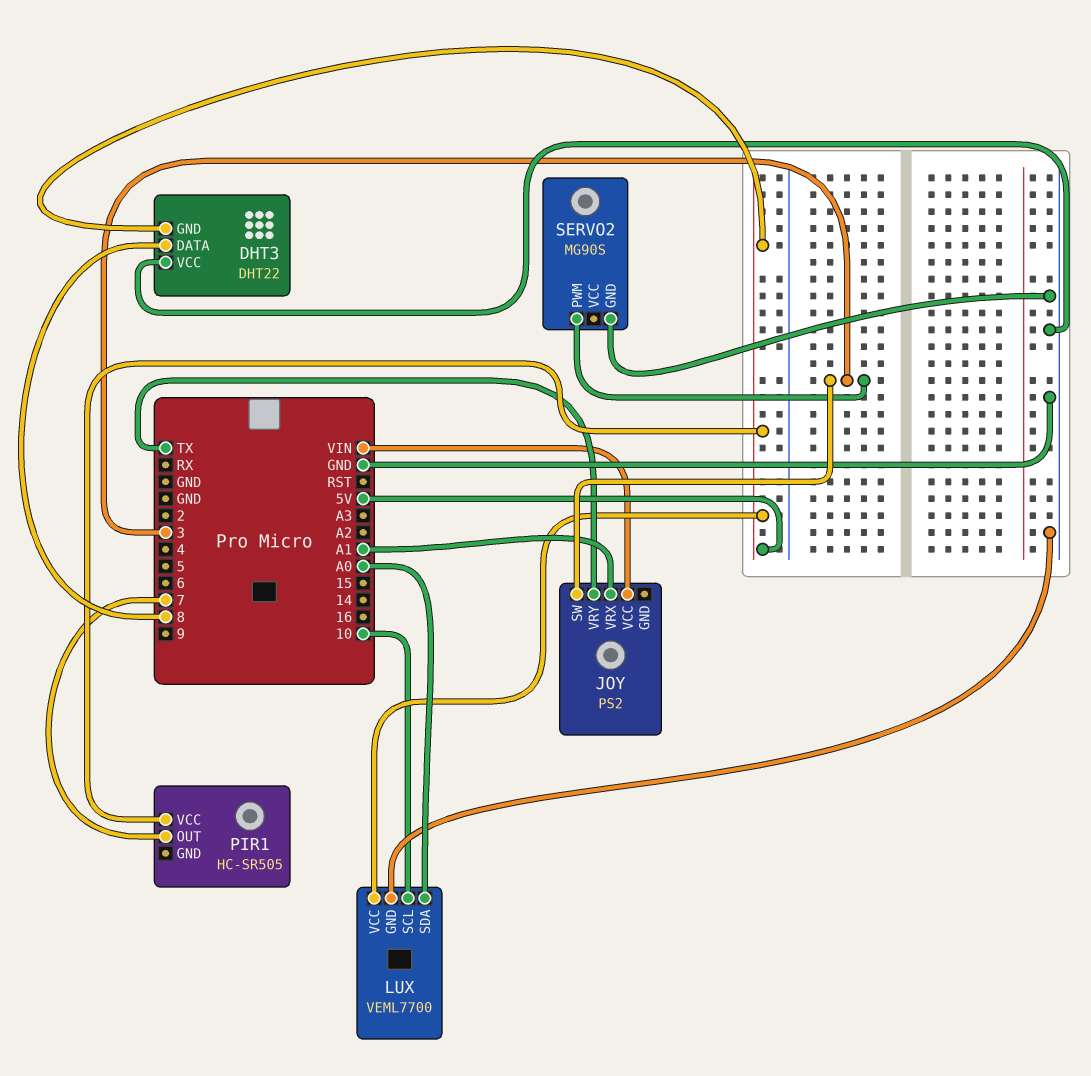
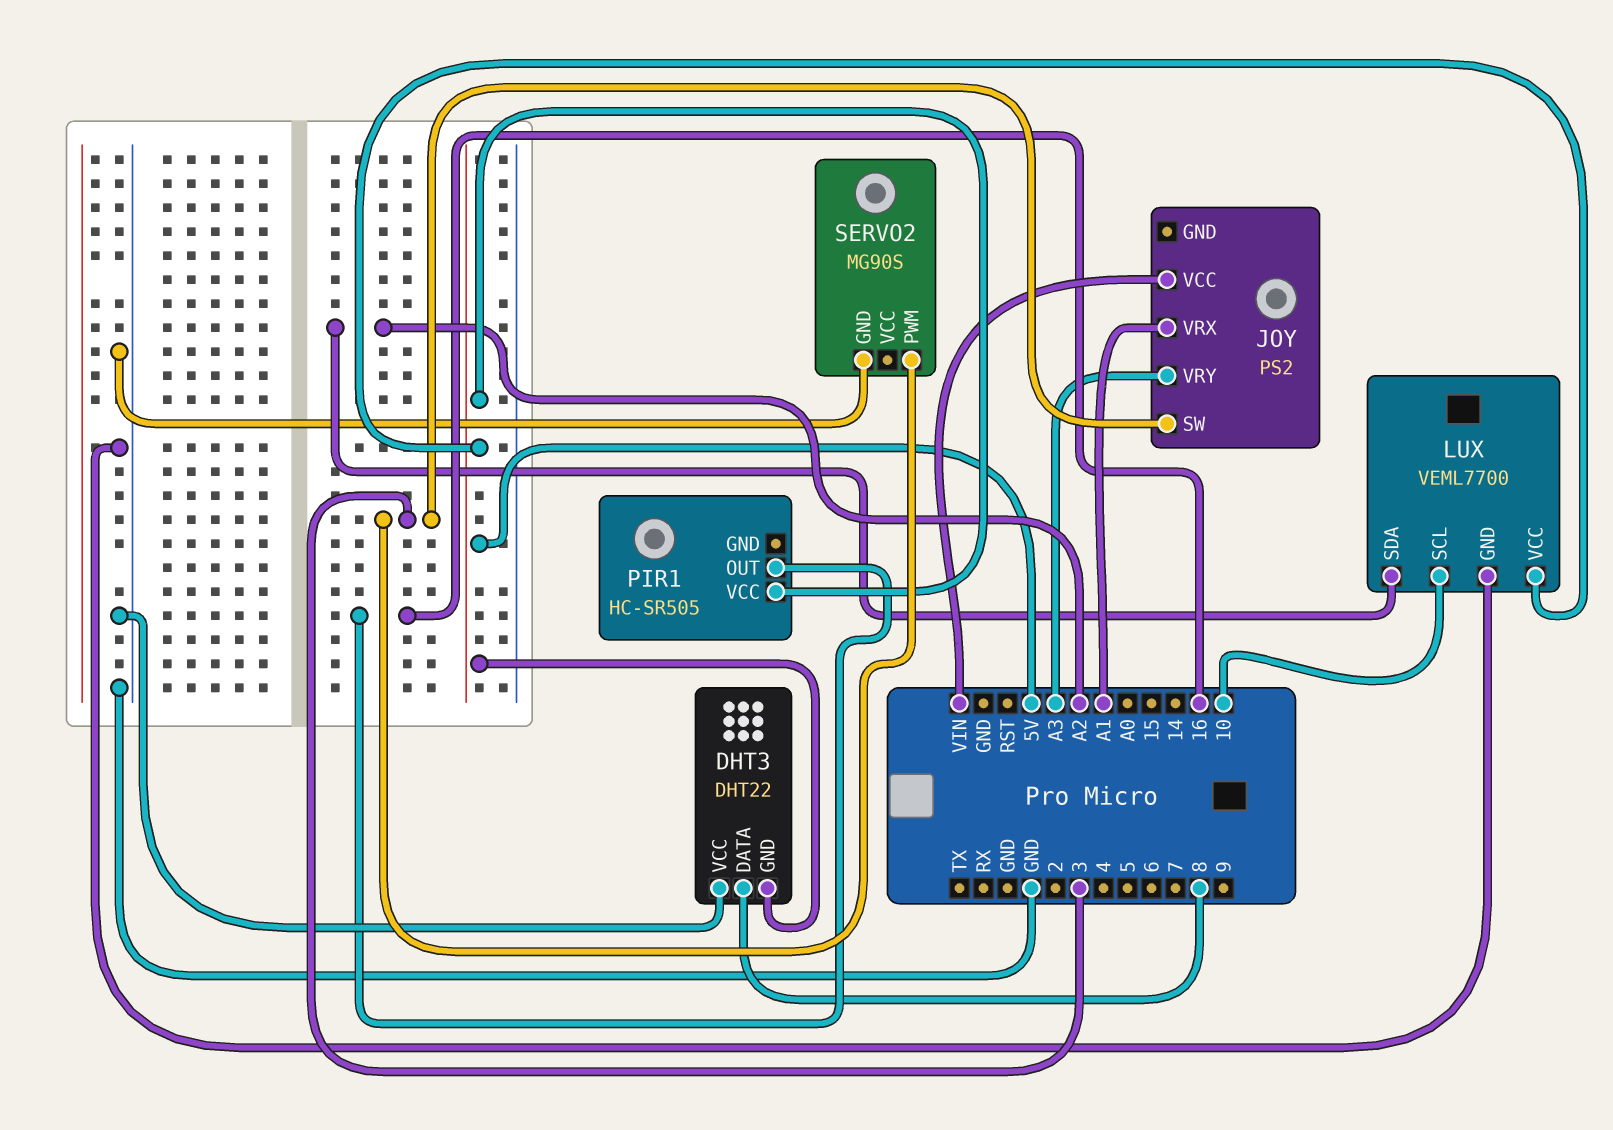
JOY pin VRY: TX -> A3
LUX pin SDA: A0 -> A2
PIR1 pin OUT: 7 -> 16

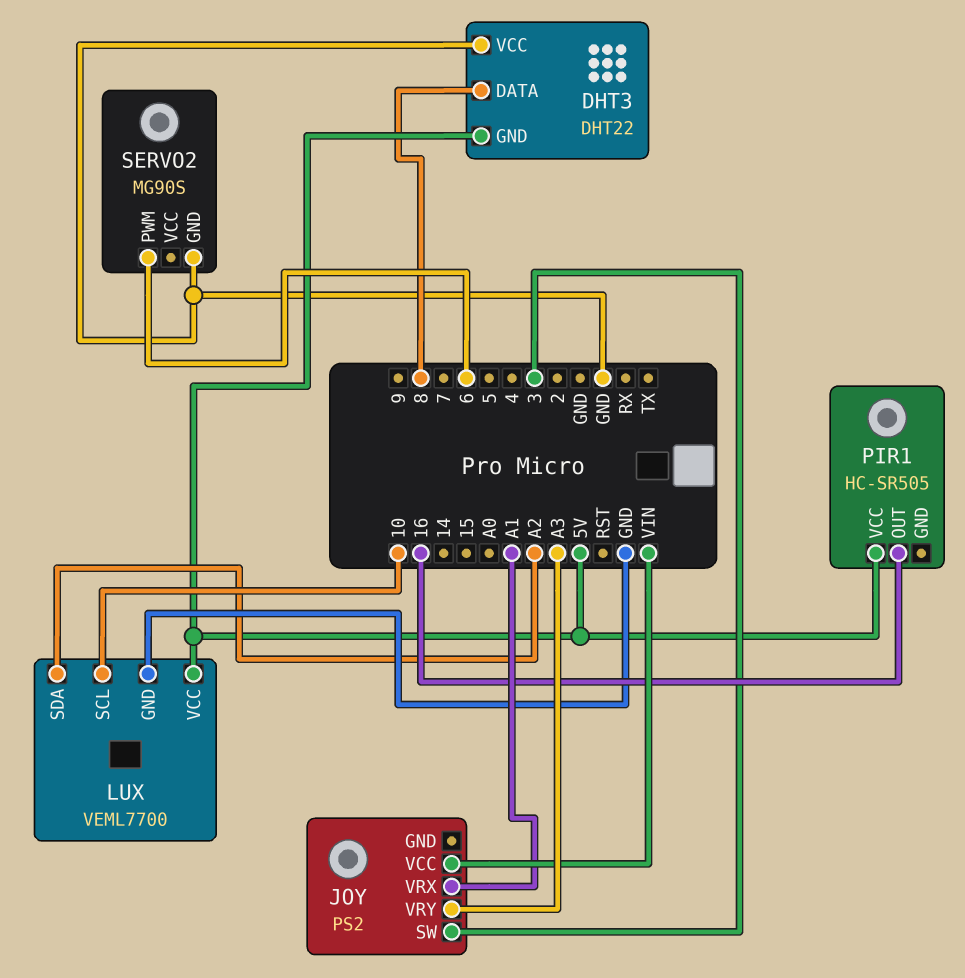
SERVO2 pin PWM: 3 -> 6

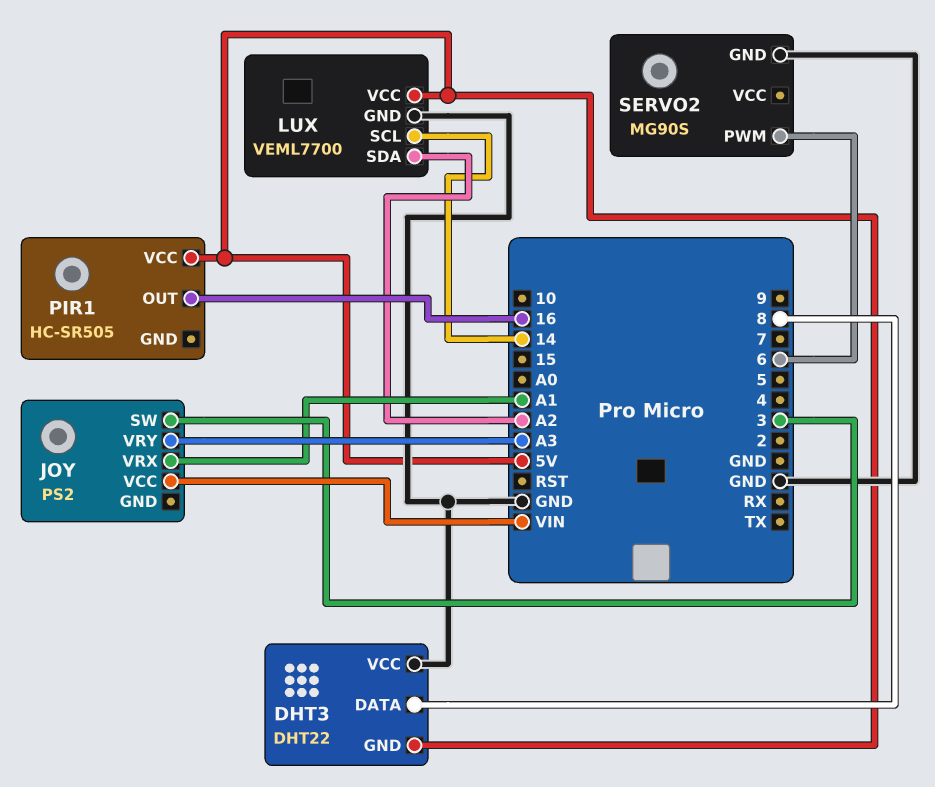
LUX pin SCL: 10 -> 14

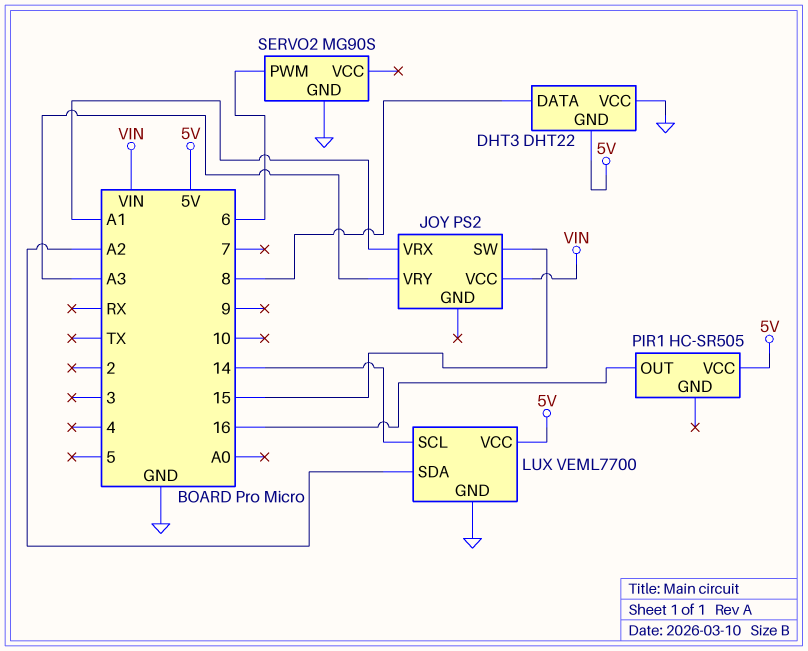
JOY pin SW: 3 -> 15

